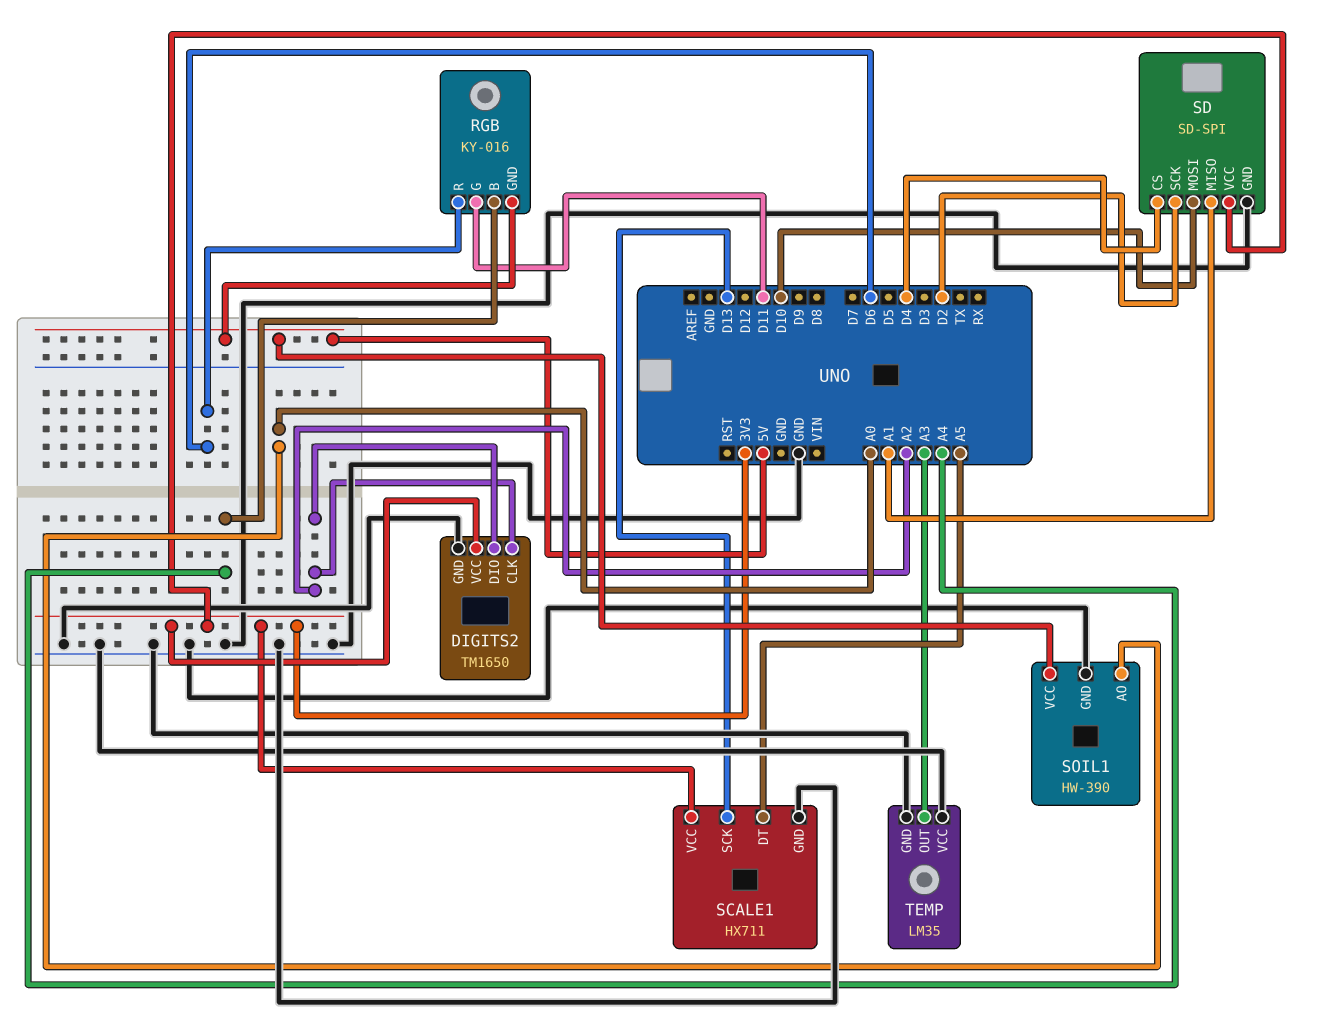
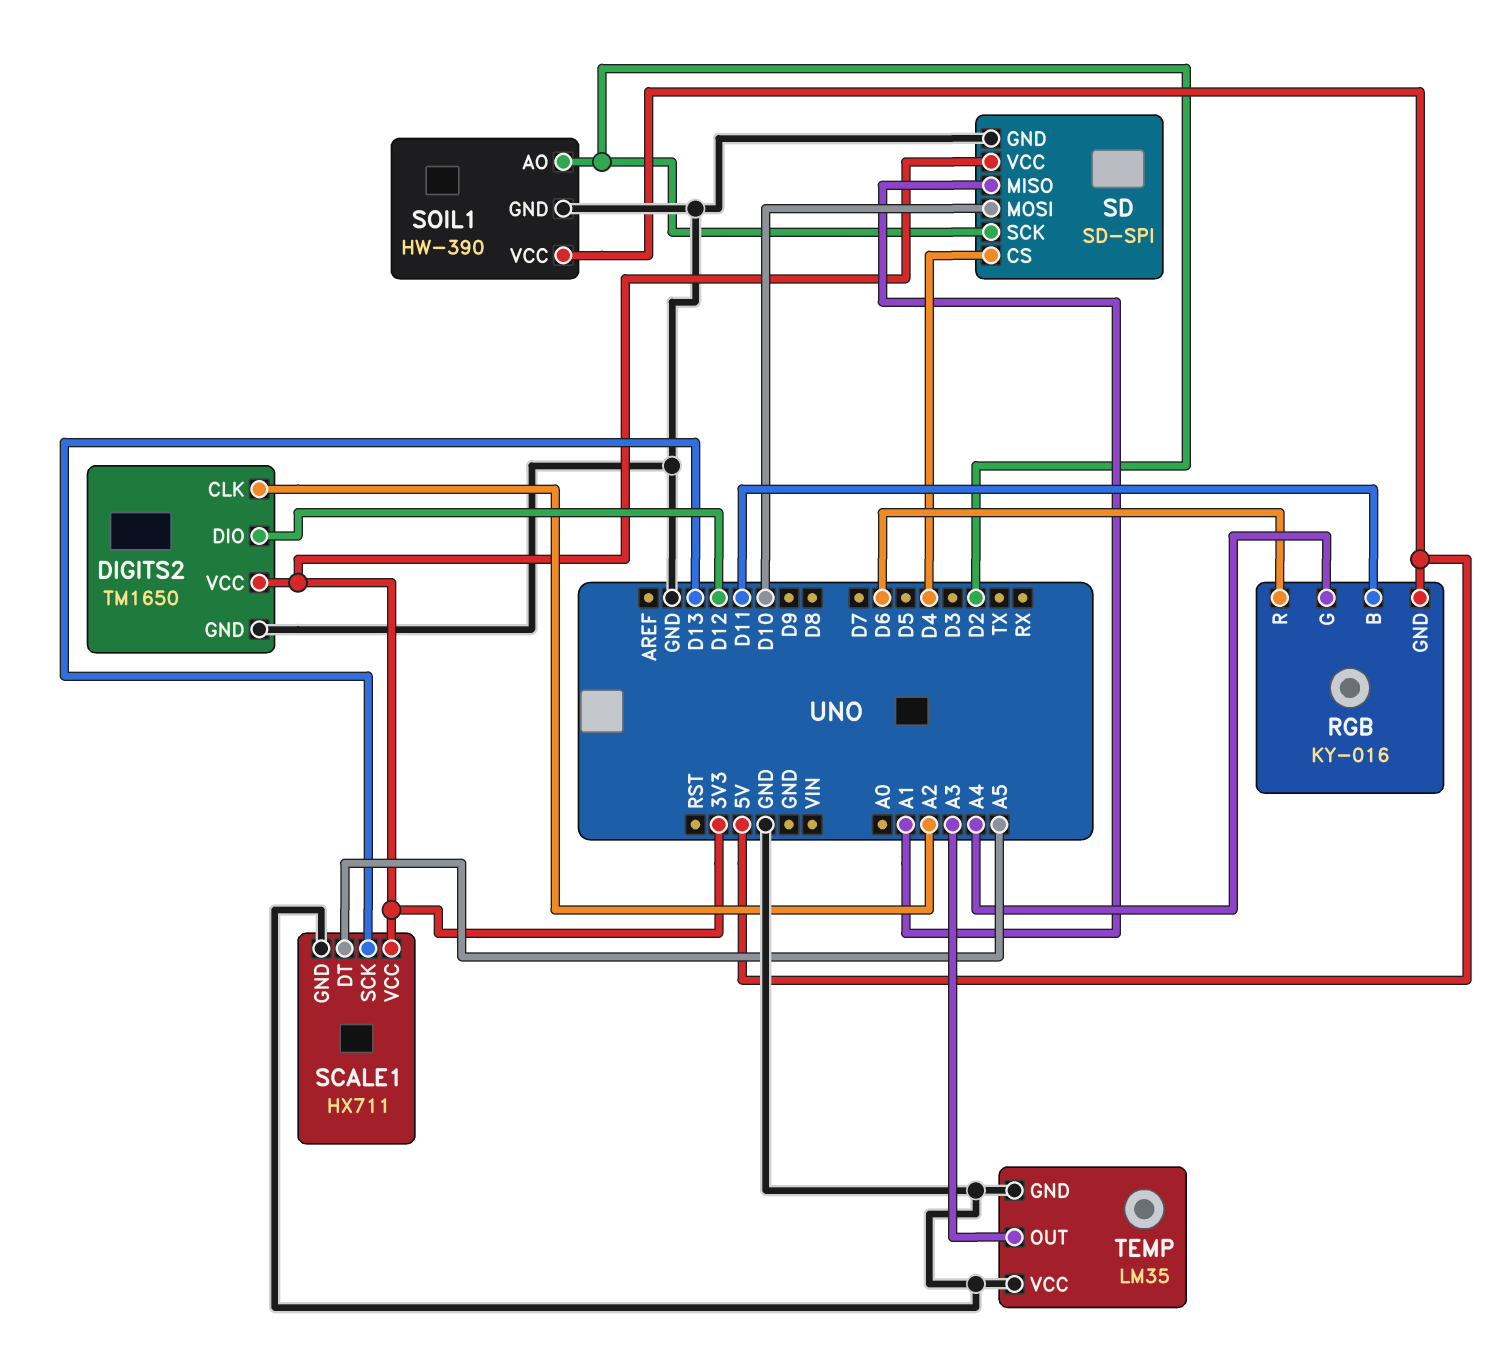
DIGITS2 pin DIO: A2 -> D12
RGB pin B: A4 -> D11
RGB pin G: D11 -> A4
SOIL1 pin AO: A0 -> D2

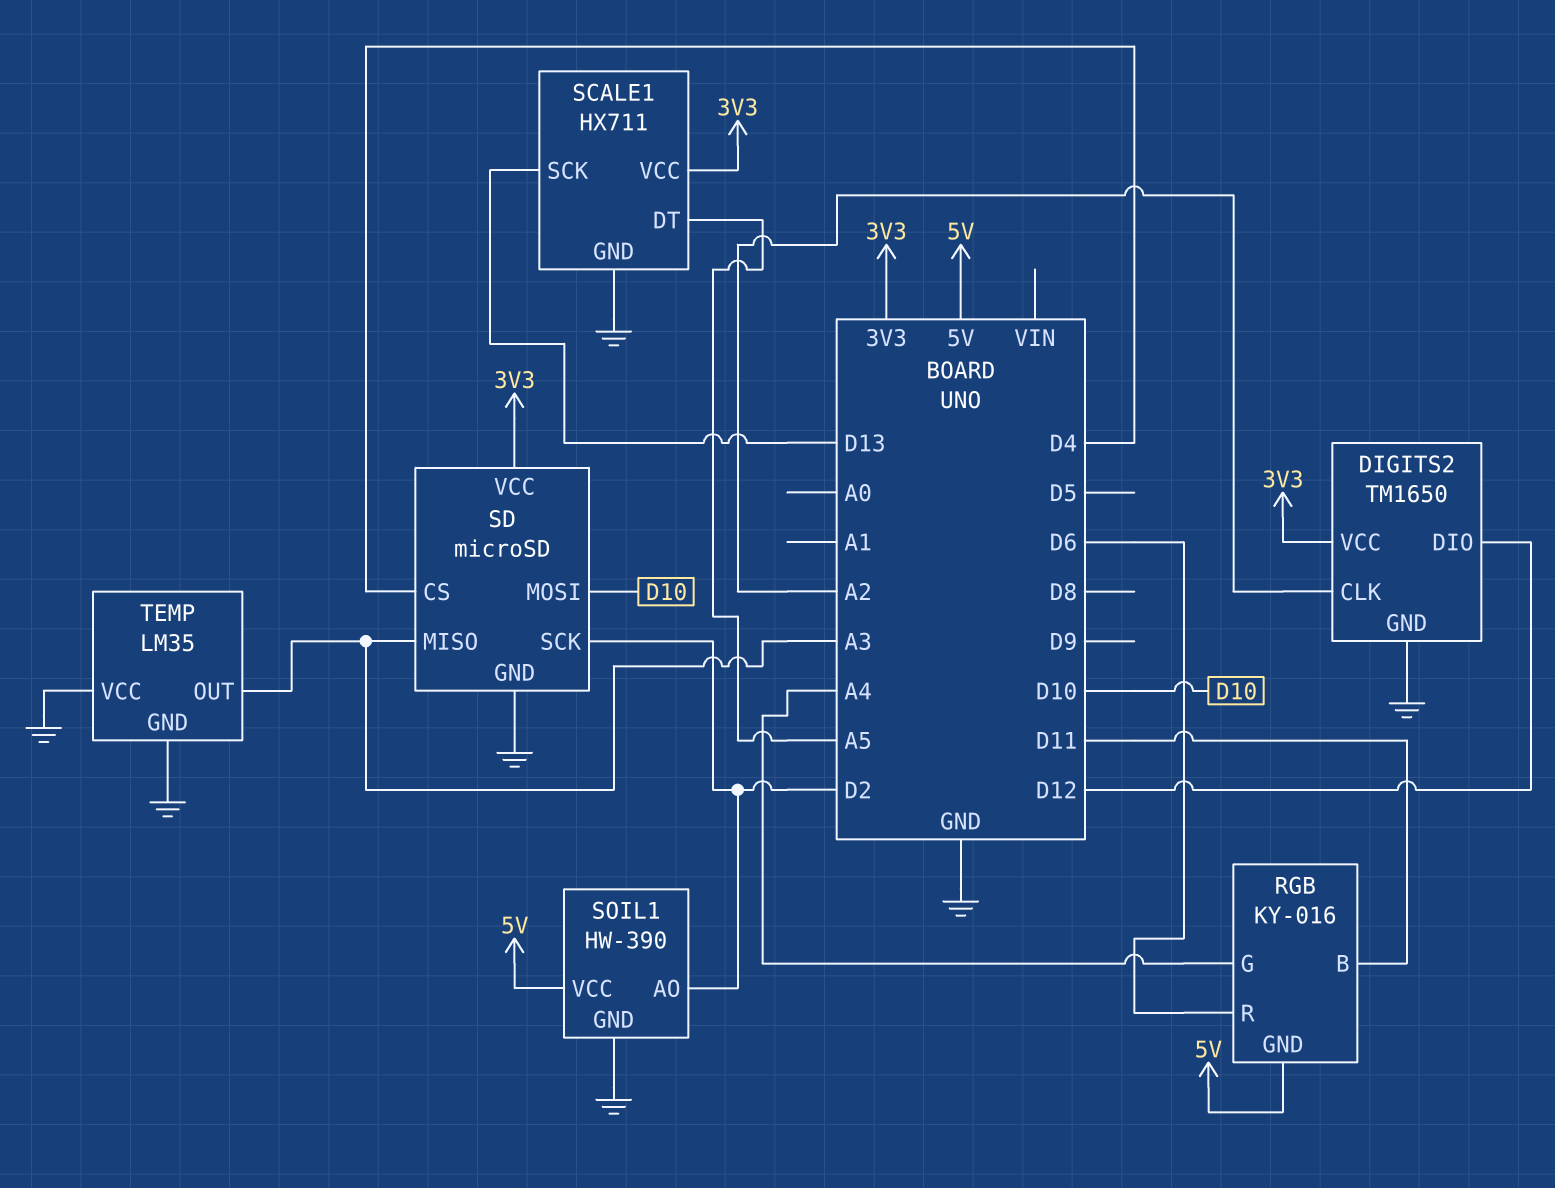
SD: SD-SPI -> microSD
SD pin MISO: A1 -> A3

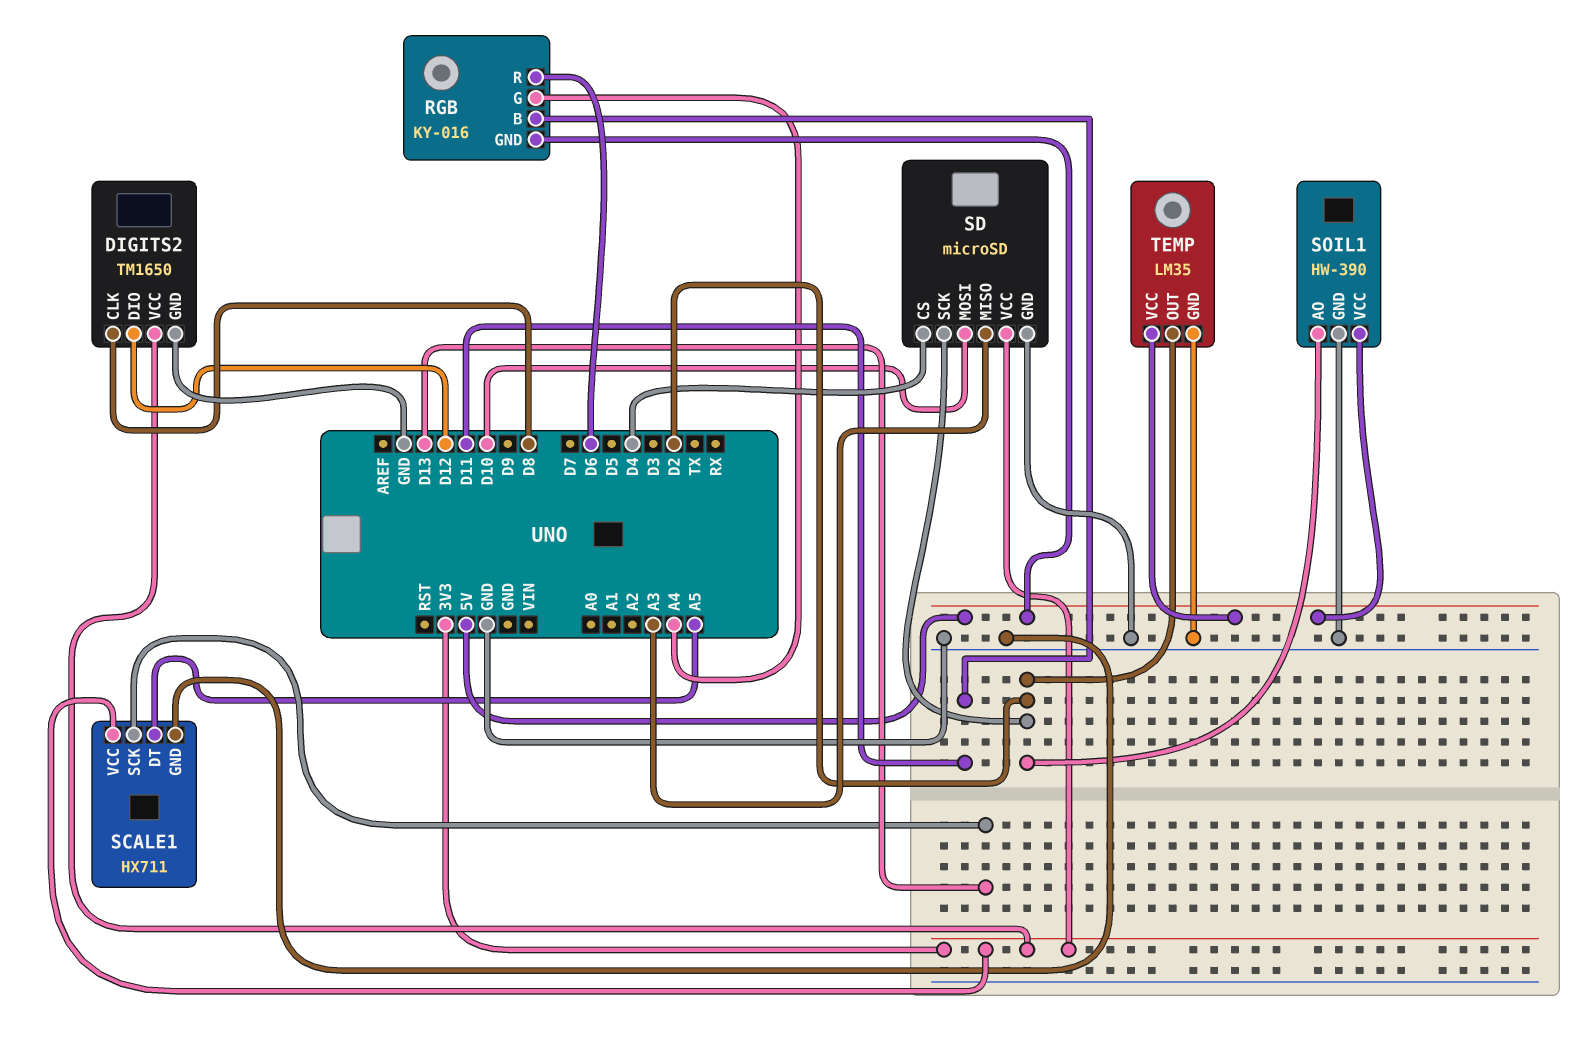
DIGITS2 pin CLK: A2 -> D8
TEMP pin OUT: A3 -> D2
TEMP pin VCC: GND -> 5V

